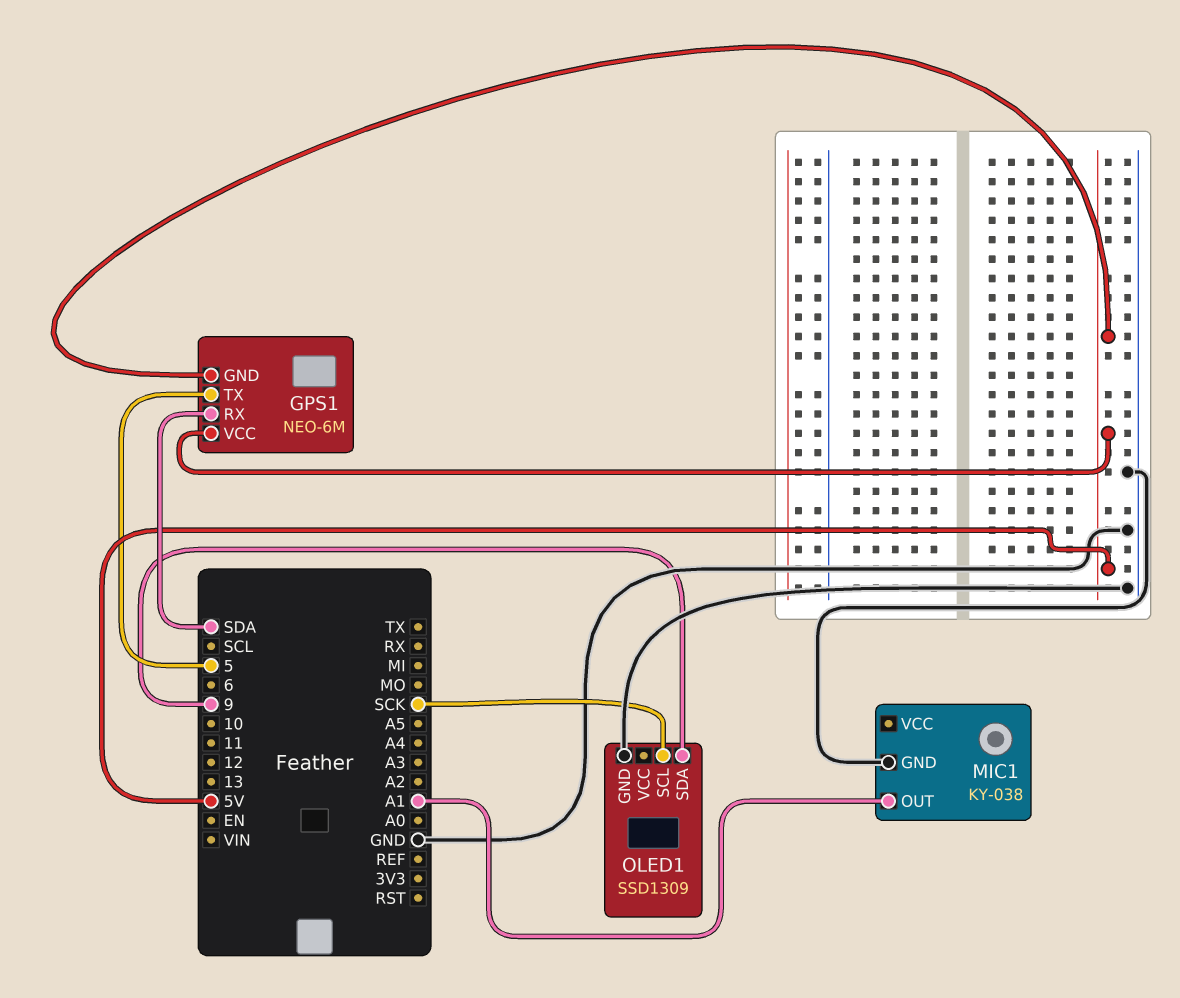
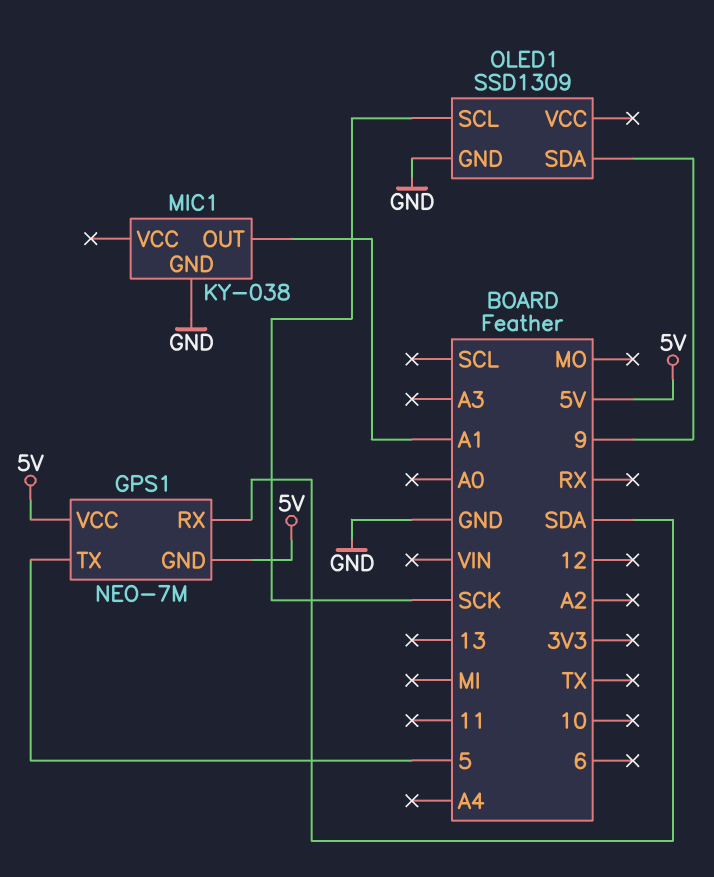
GPS1: NEO-6M -> NEO-7M

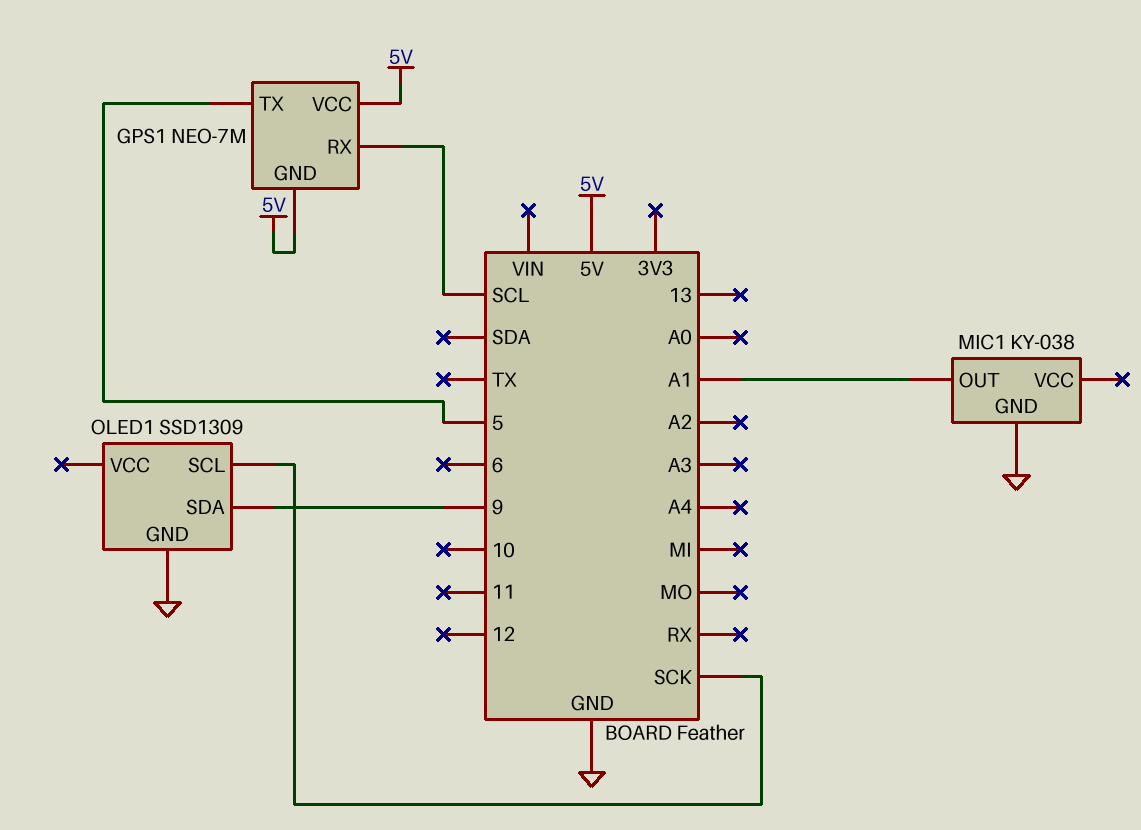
GPS1 pin RX: SDA -> SCL

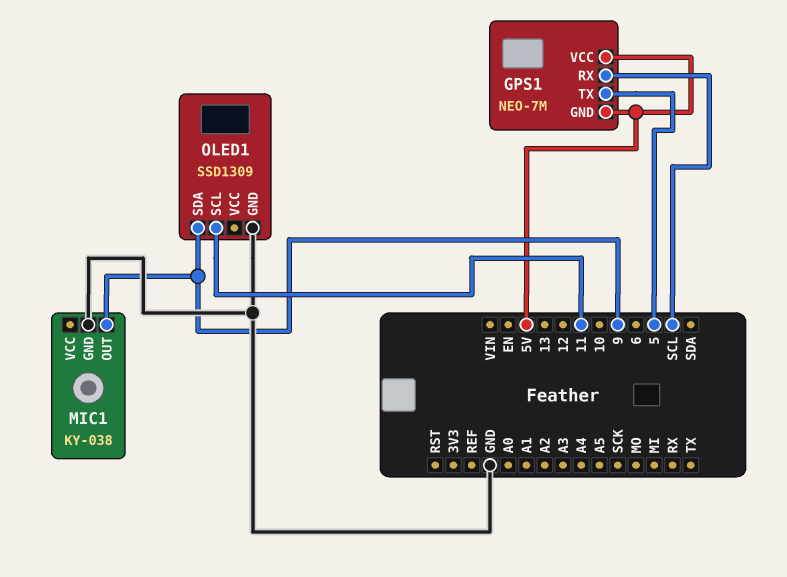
MIC1 pin OUT: A1 -> 9
OLED1 pin SCL: SCK -> 11

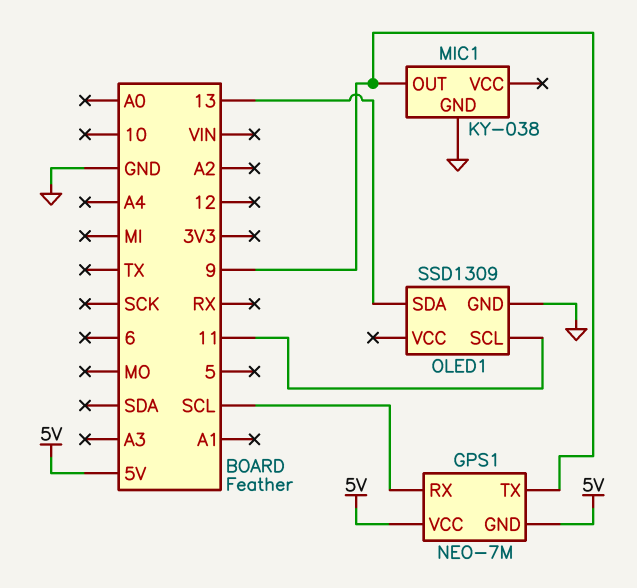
GPS1 pin TX: 5 -> 9
OLED1 pin SDA: 9 -> 13

